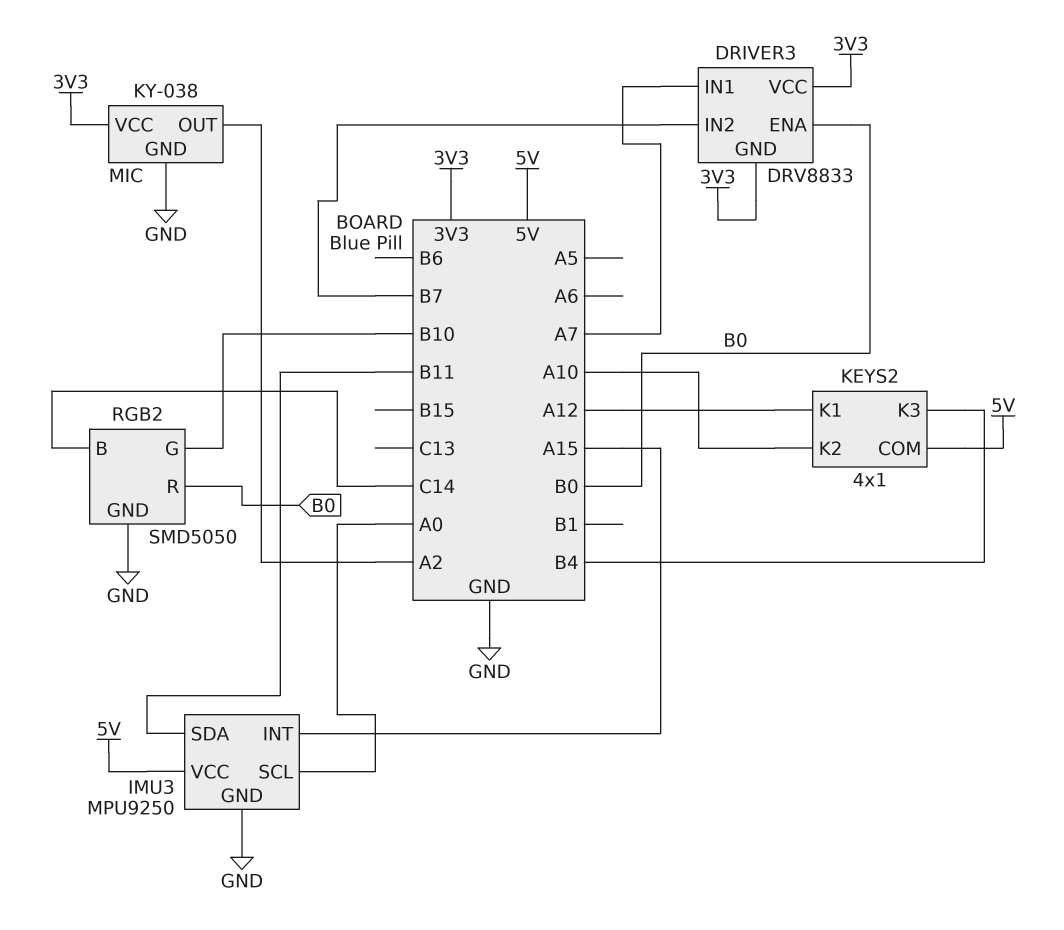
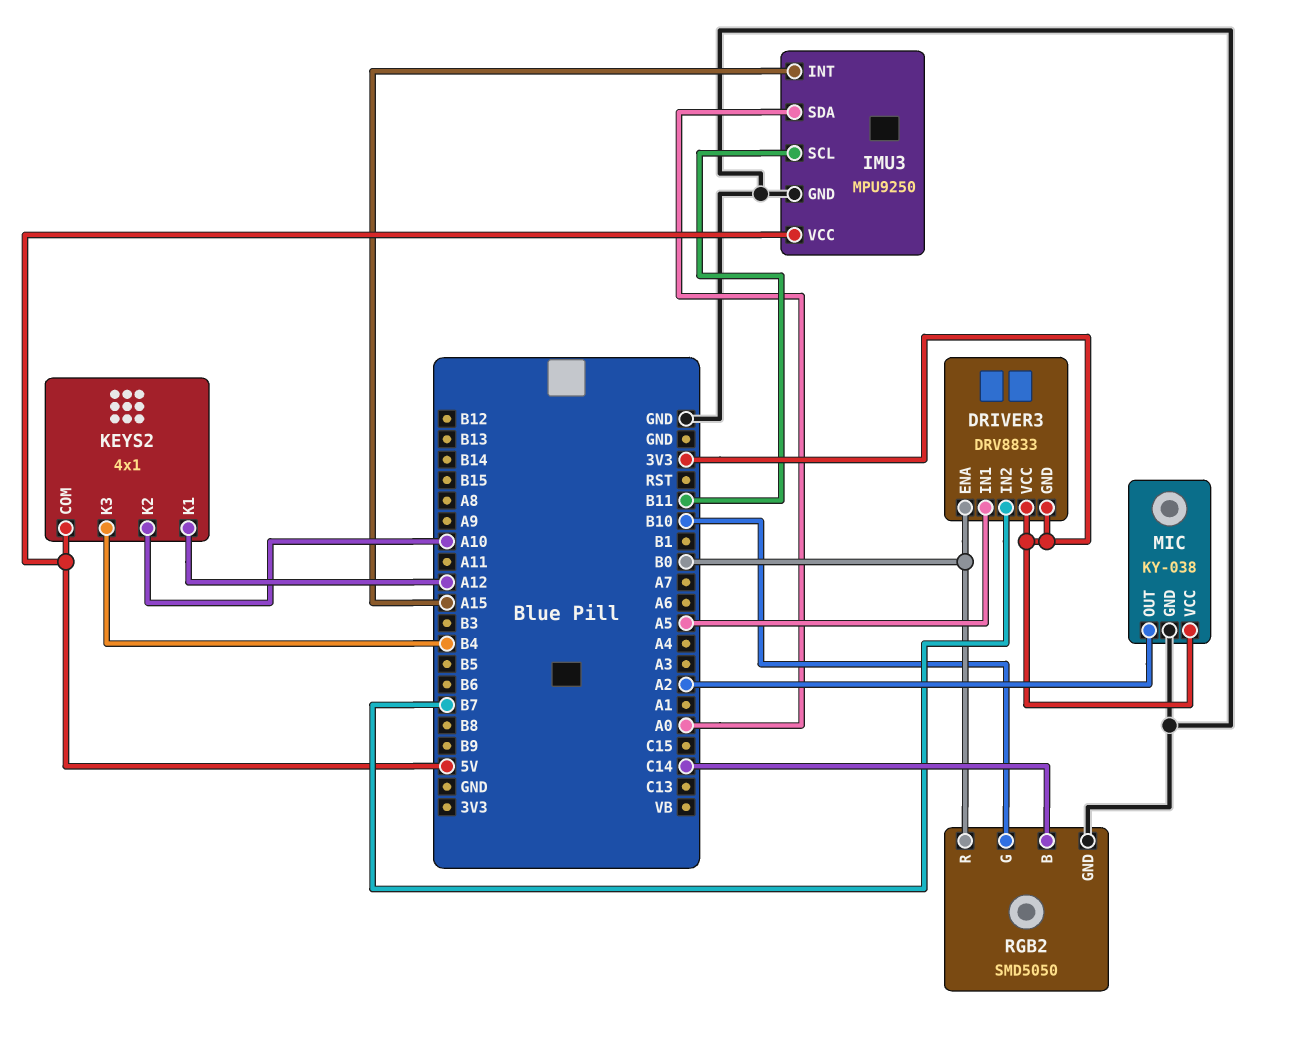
DRIVER3 pin IN1: A7 -> A5
IMU3 pin SCL: A0 -> B11
IMU3 pin SDA: B11 -> A0

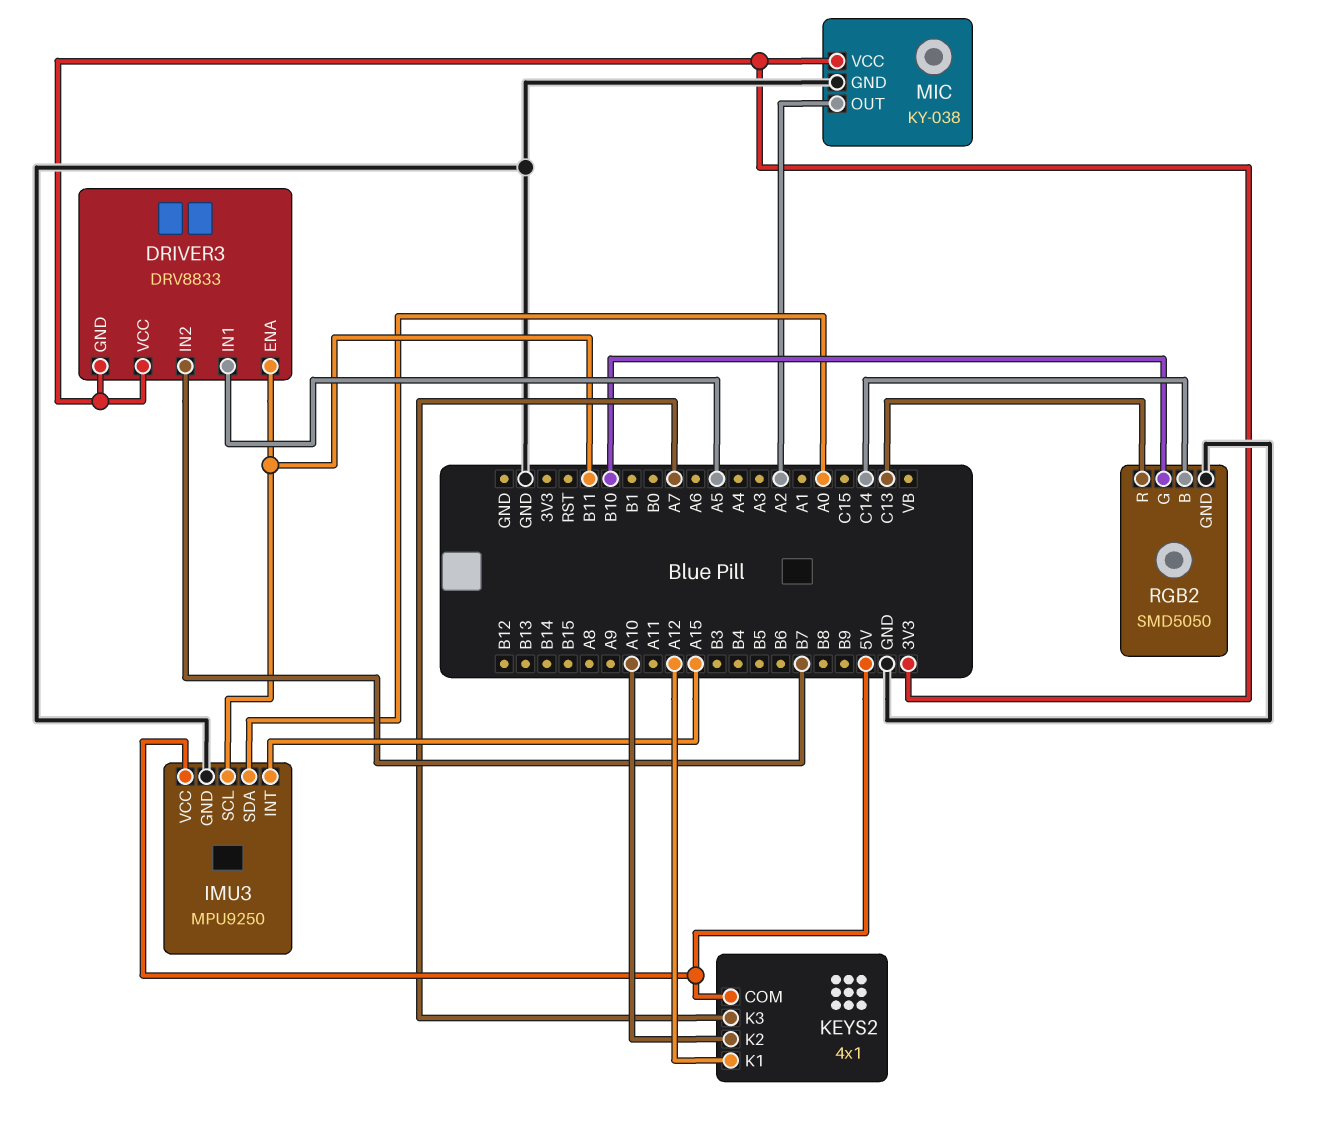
DRIVER3 pin ENA: B0 -> B11
KEYS2 pin K3: B4 -> A7
RGB2 pin R: B0 -> C13

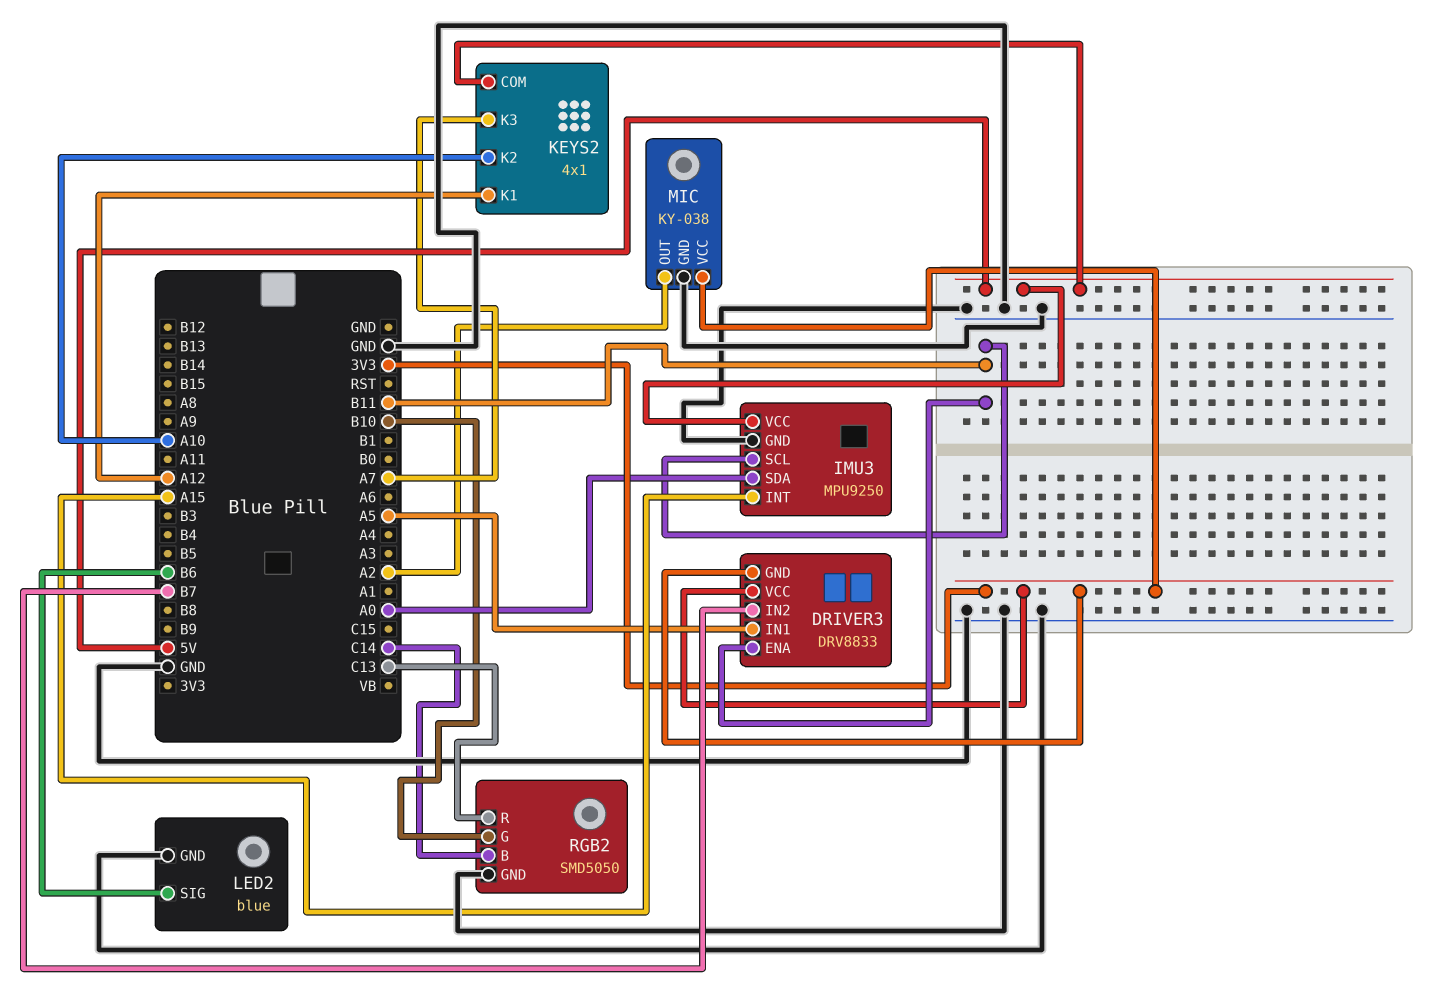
LED2: none -> blue
LED2 pin GND: none -> GND
LED2 pin SIG: none -> B6

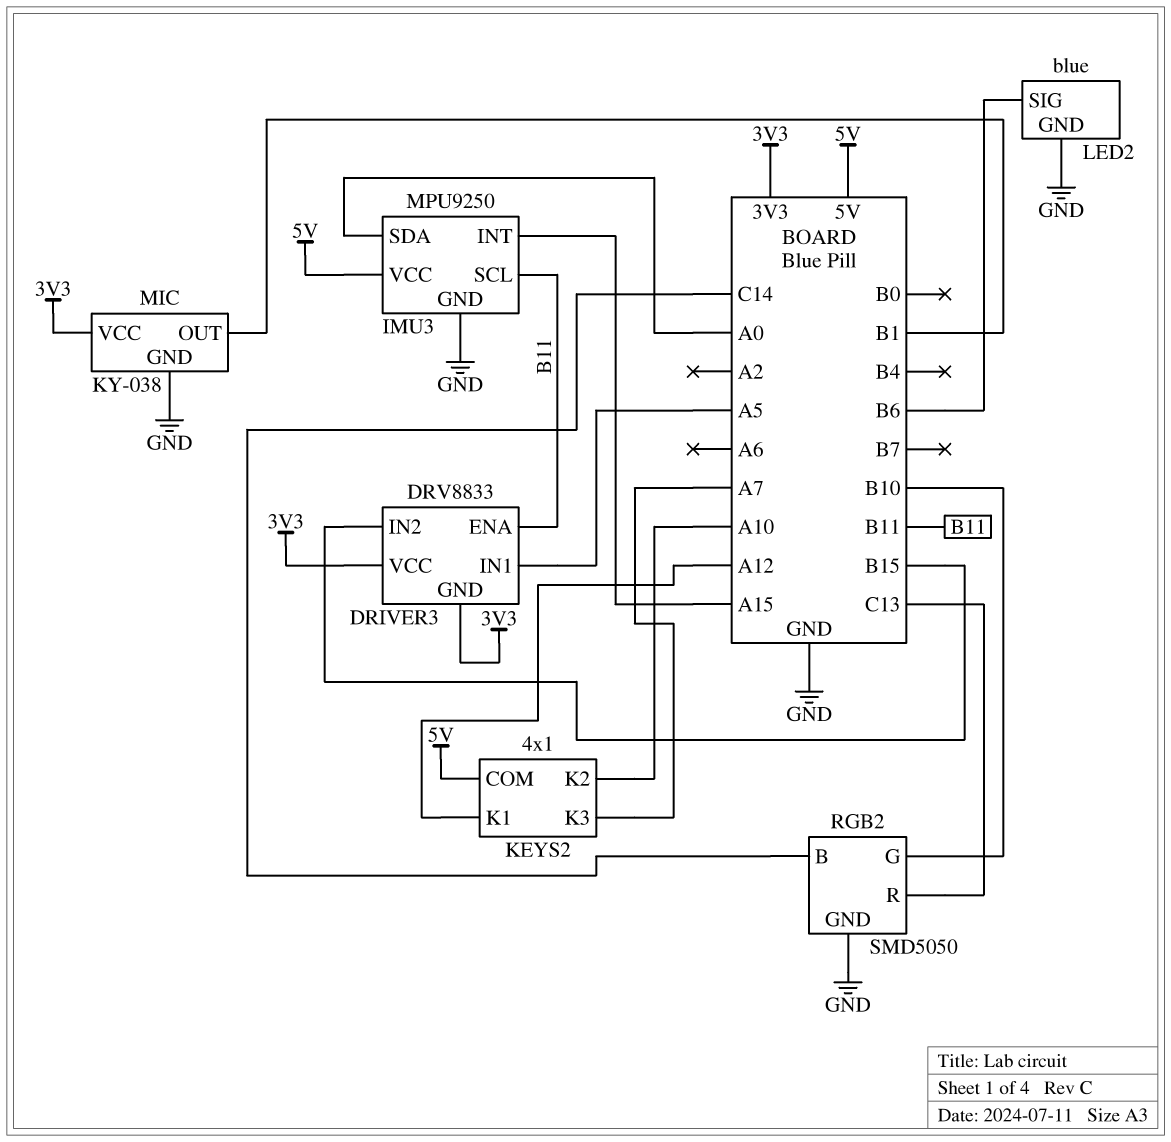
DRIVER3 pin IN2: B7 -> B15
MIC pin OUT: A2 -> B1

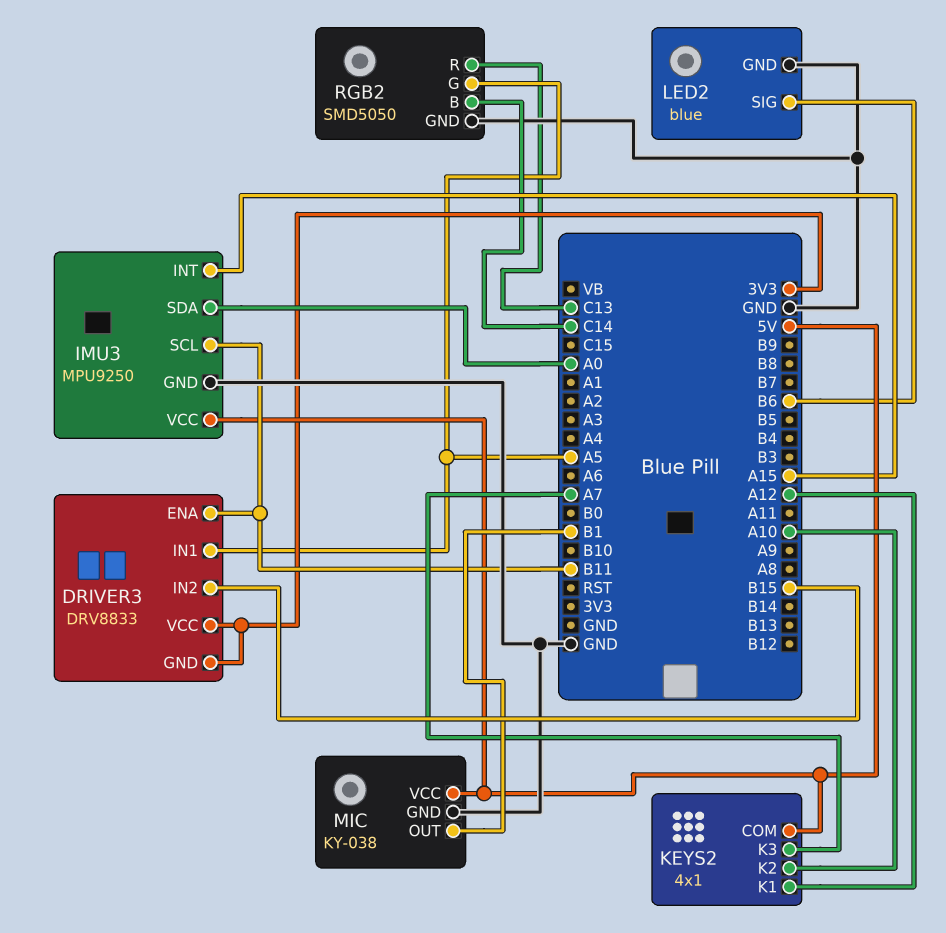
MIC pin VCC: 3V3 -> 5V
RGB2 pin G: B10 -> A5

